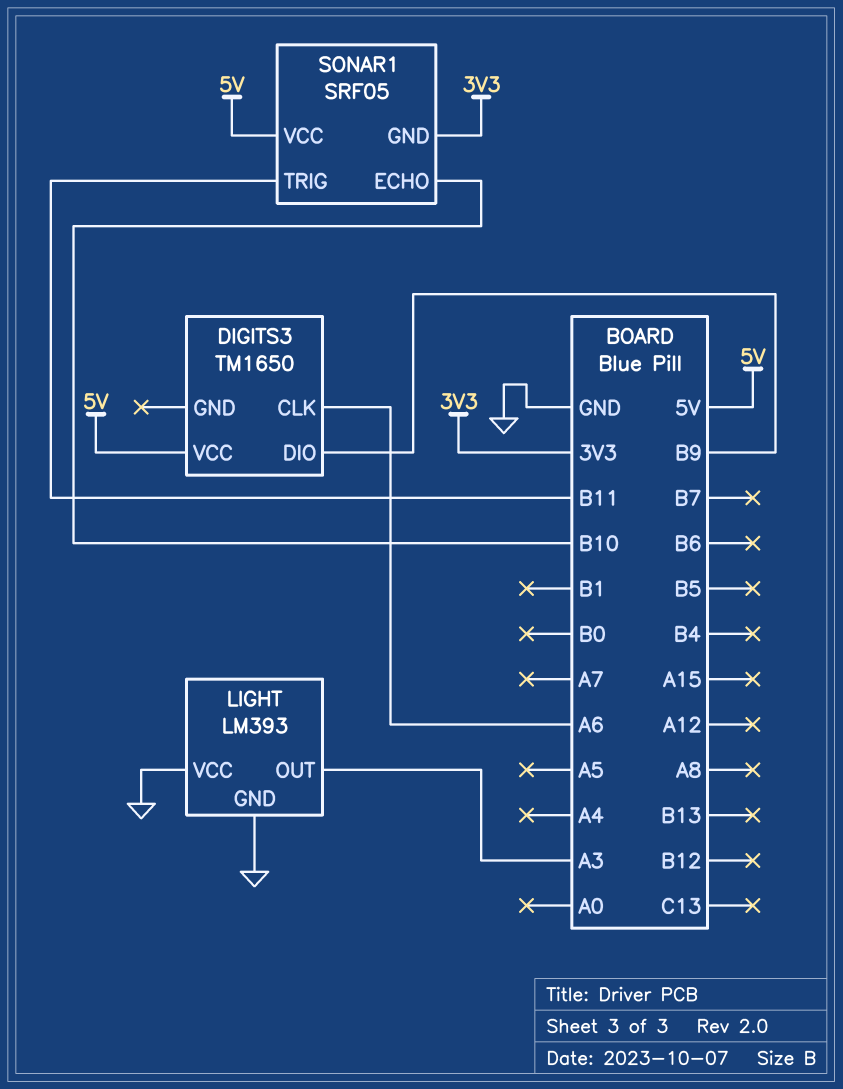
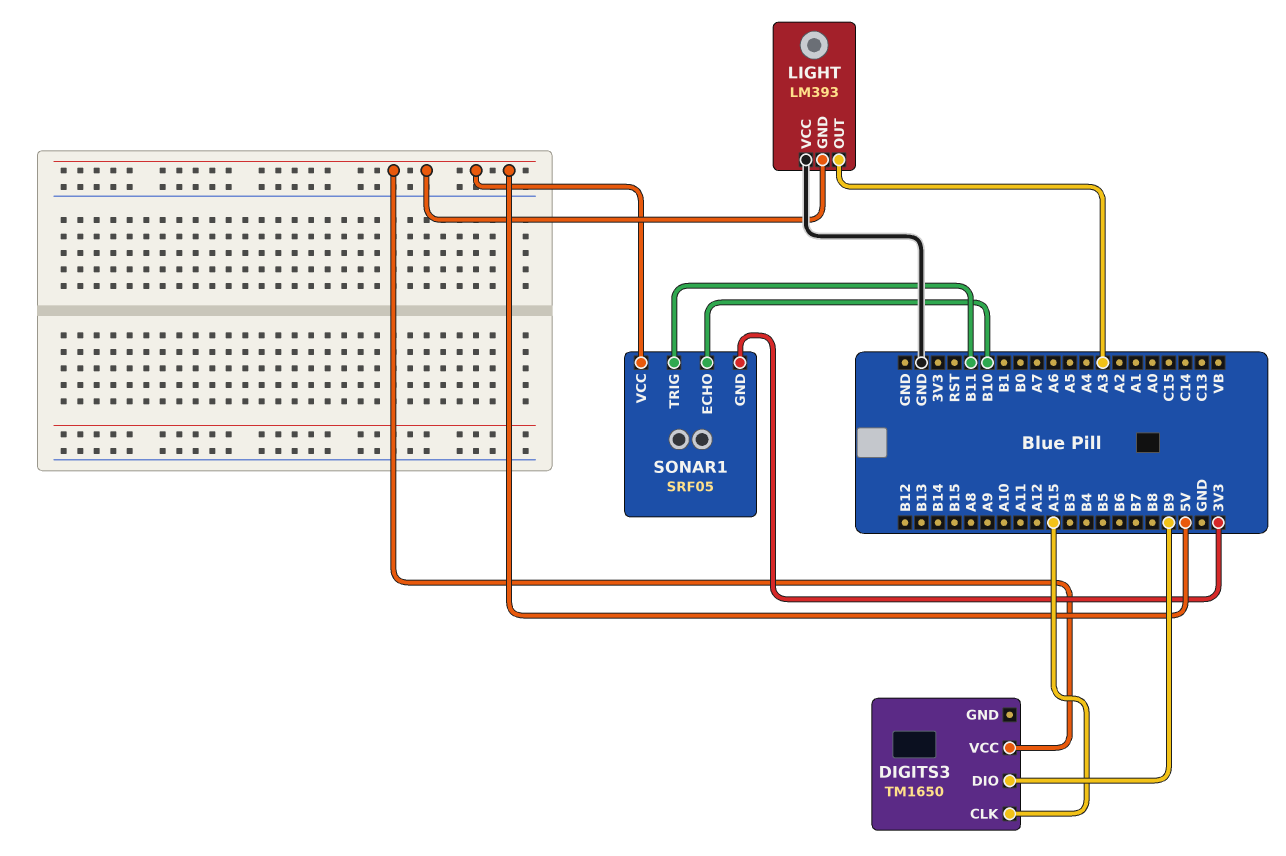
DIGITS3 pin CLK: A6 -> A15
LIGHT pin GND: GND -> 5V

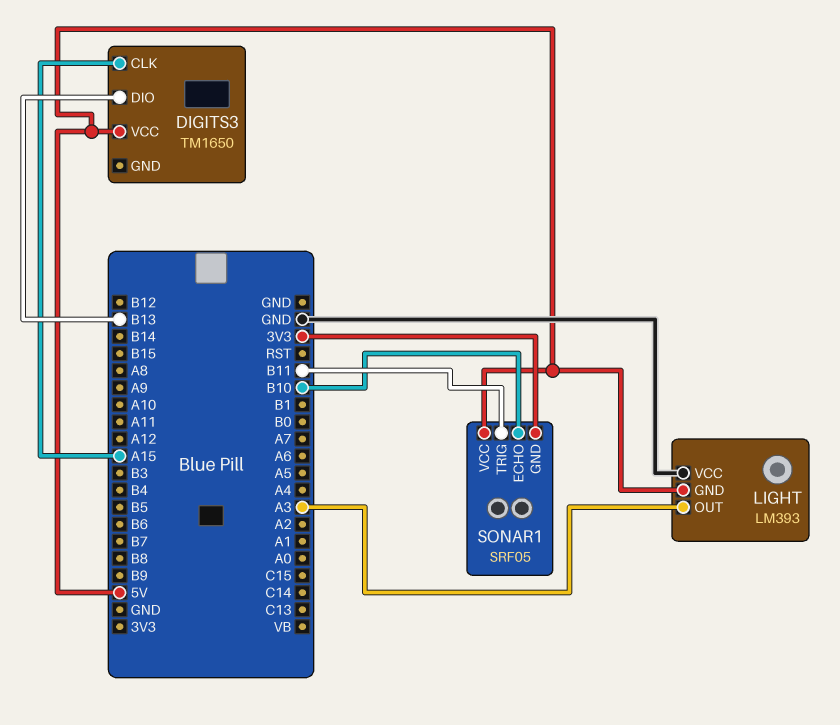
DIGITS3 pin DIO: B9 -> B13

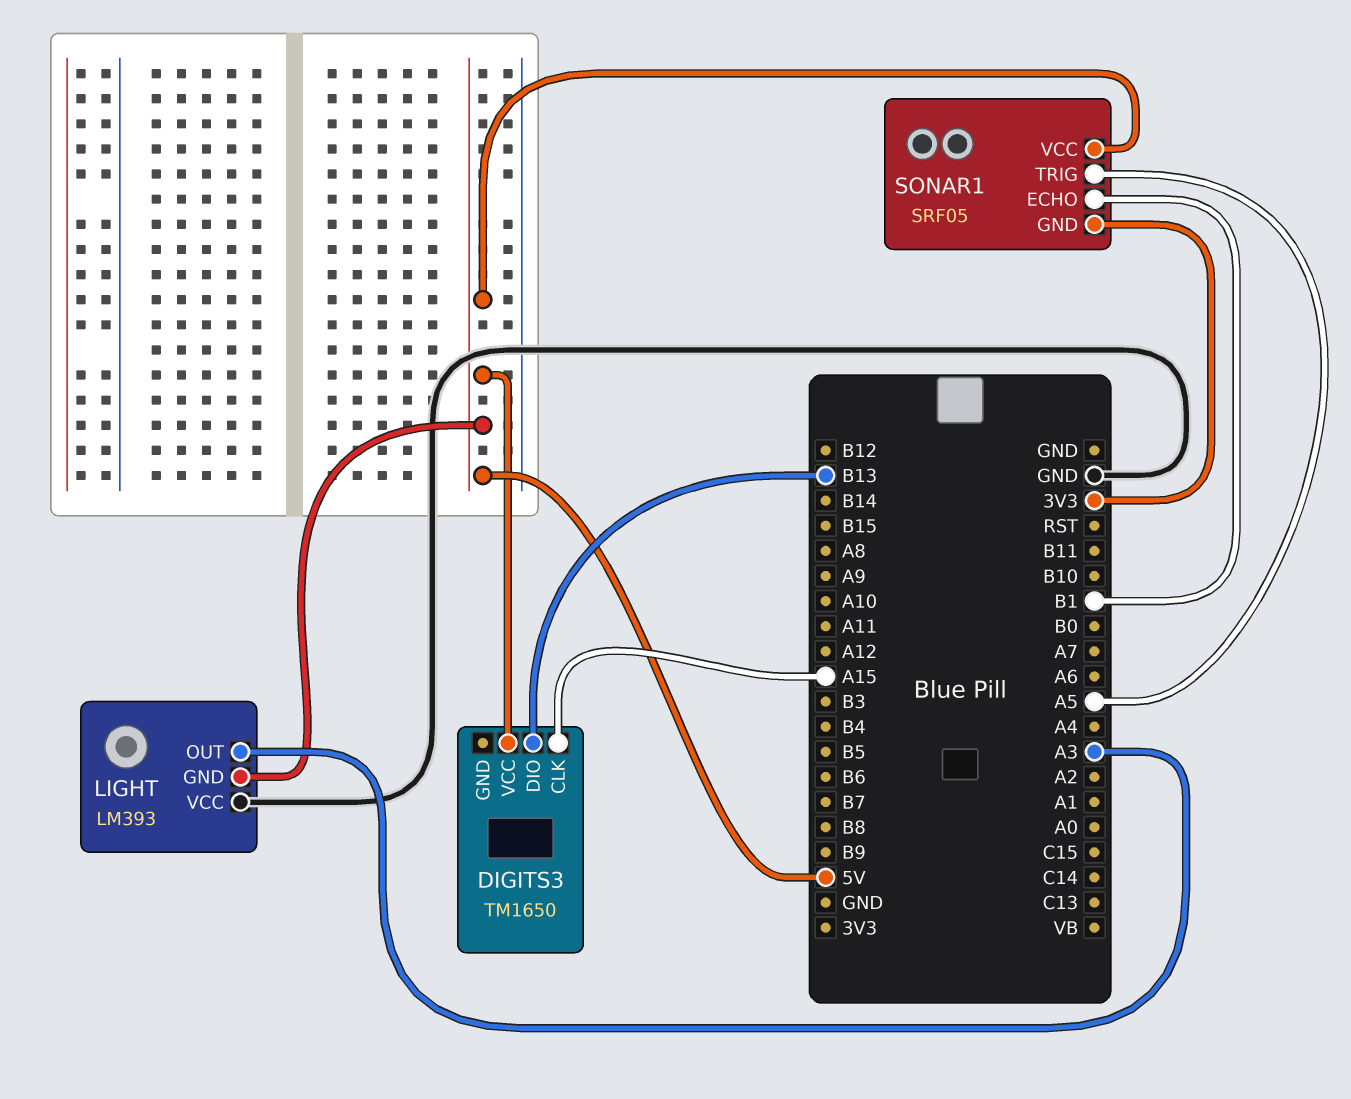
SONAR1 pin ECHO: B10 -> B1
SONAR1 pin TRIG: B11 -> A5

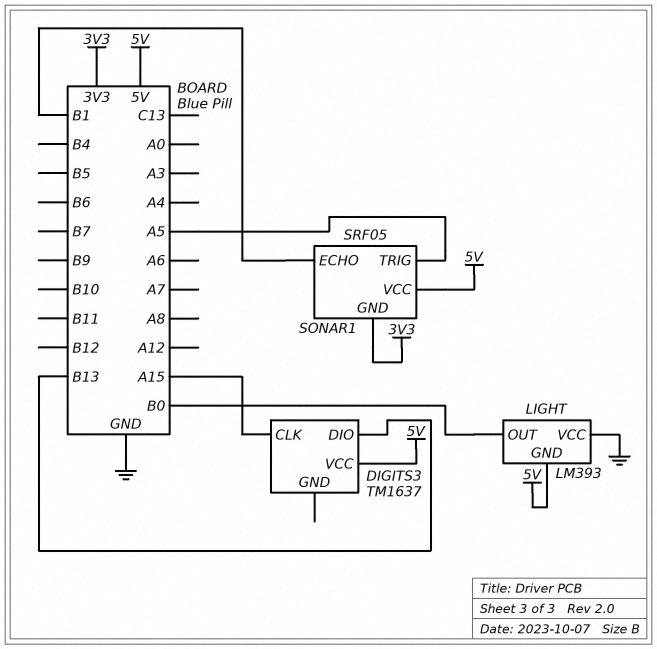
DIGITS3: TM1650 -> TM1637
LIGHT pin OUT: A3 -> B0

